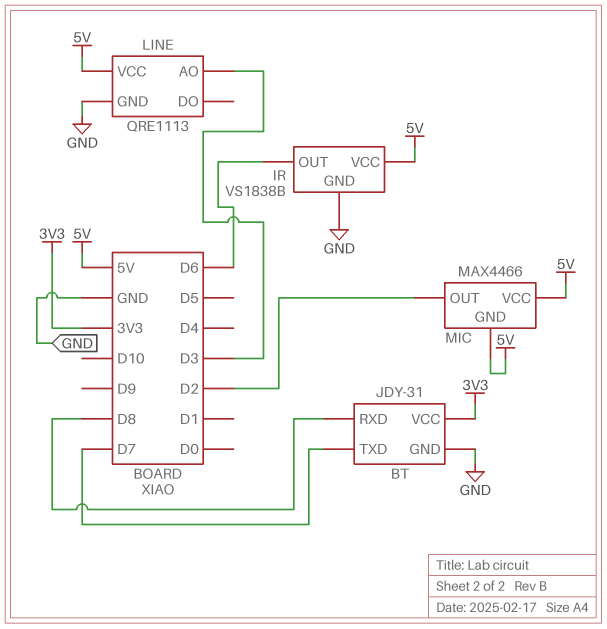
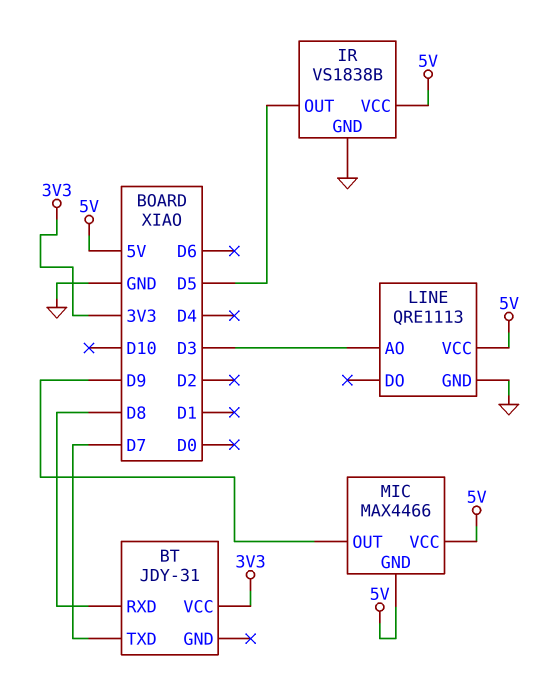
BT pin GND: GND -> none
IR pin OUT: D6 -> D5
MIC pin OUT: D2 -> D9

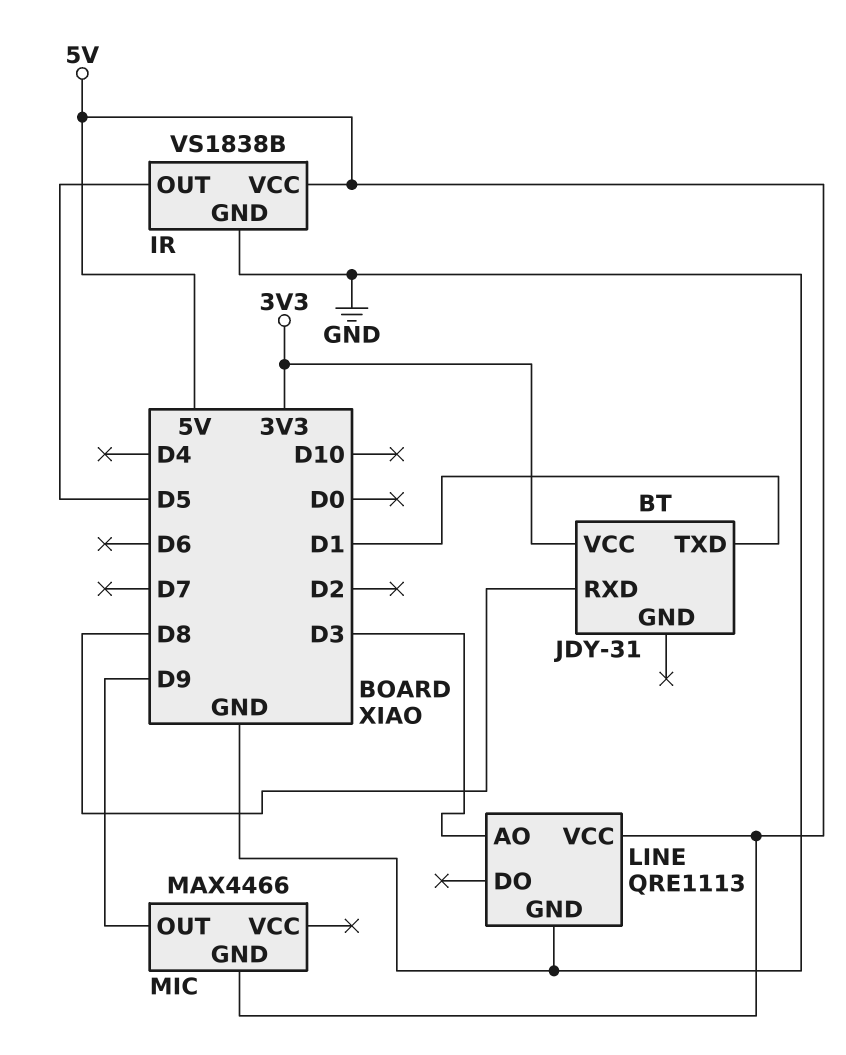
BT pin TXD: D7 -> D1
MIC pin VCC: 5V -> none

